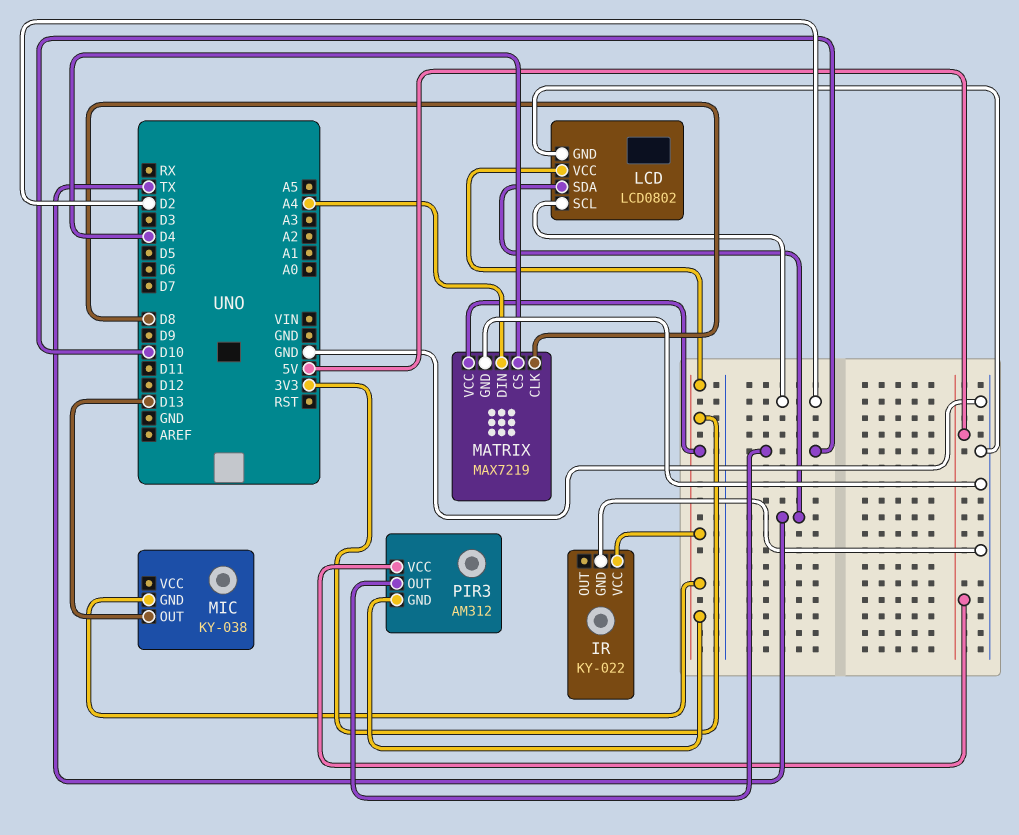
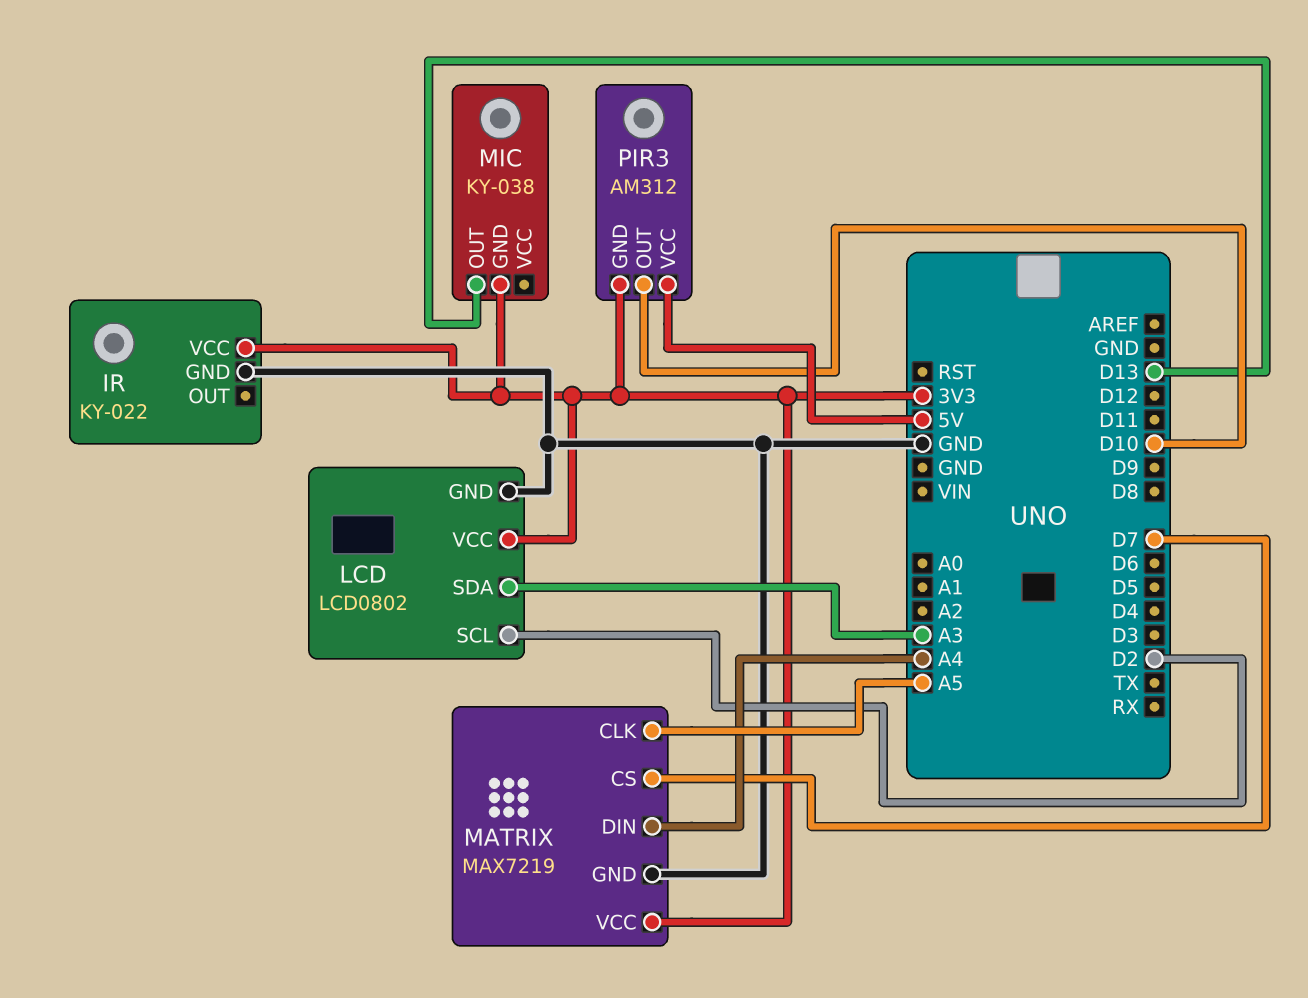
LCD pin SDA: TX -> A3
MATRIX pin CLK: D8 -> A5
MATRIX pin CS: D4 -> D7

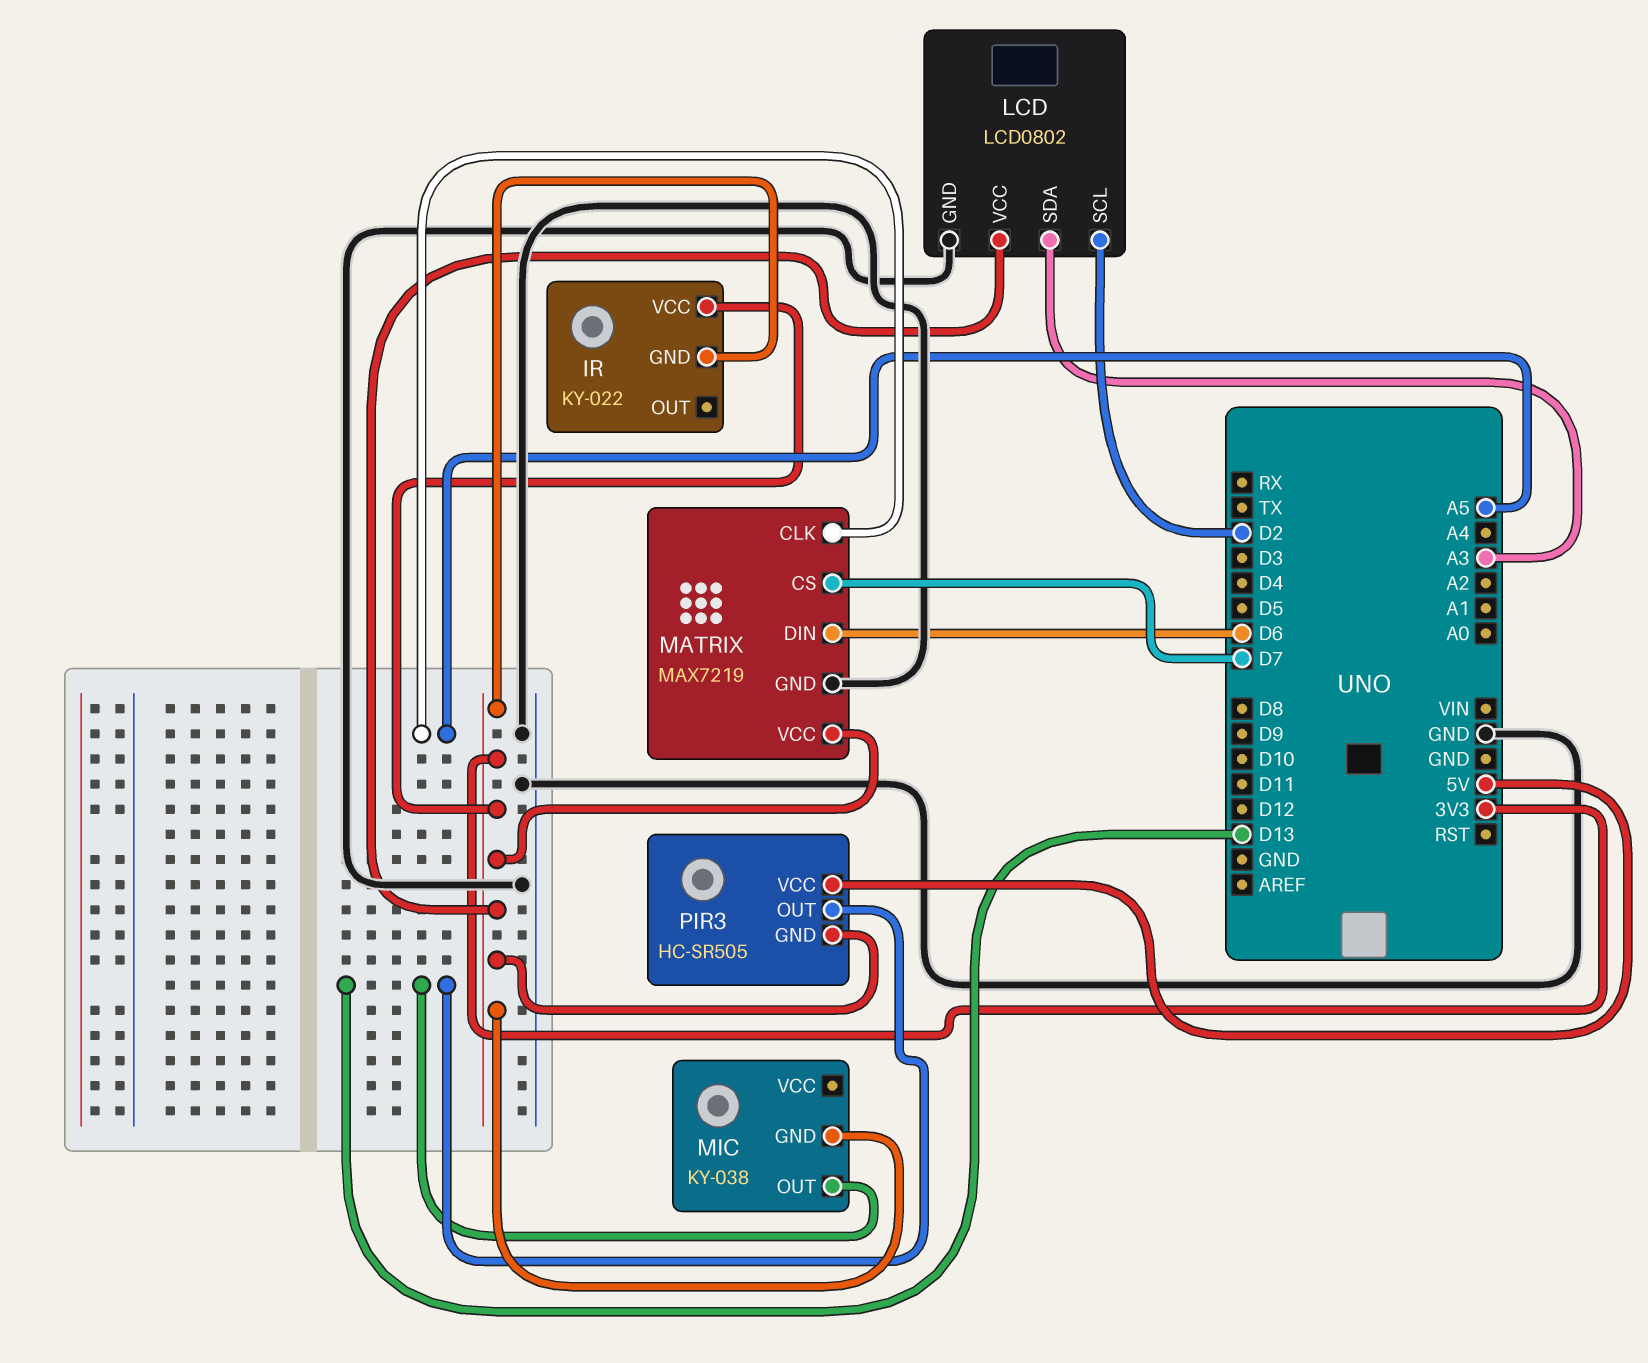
IR pin GND: GND -> 3V3
MATRIX pin DIN: A4 -> D6
PIR3: AM312 -> HC-SR505
PIR3 pin OUT: D10 -> D13

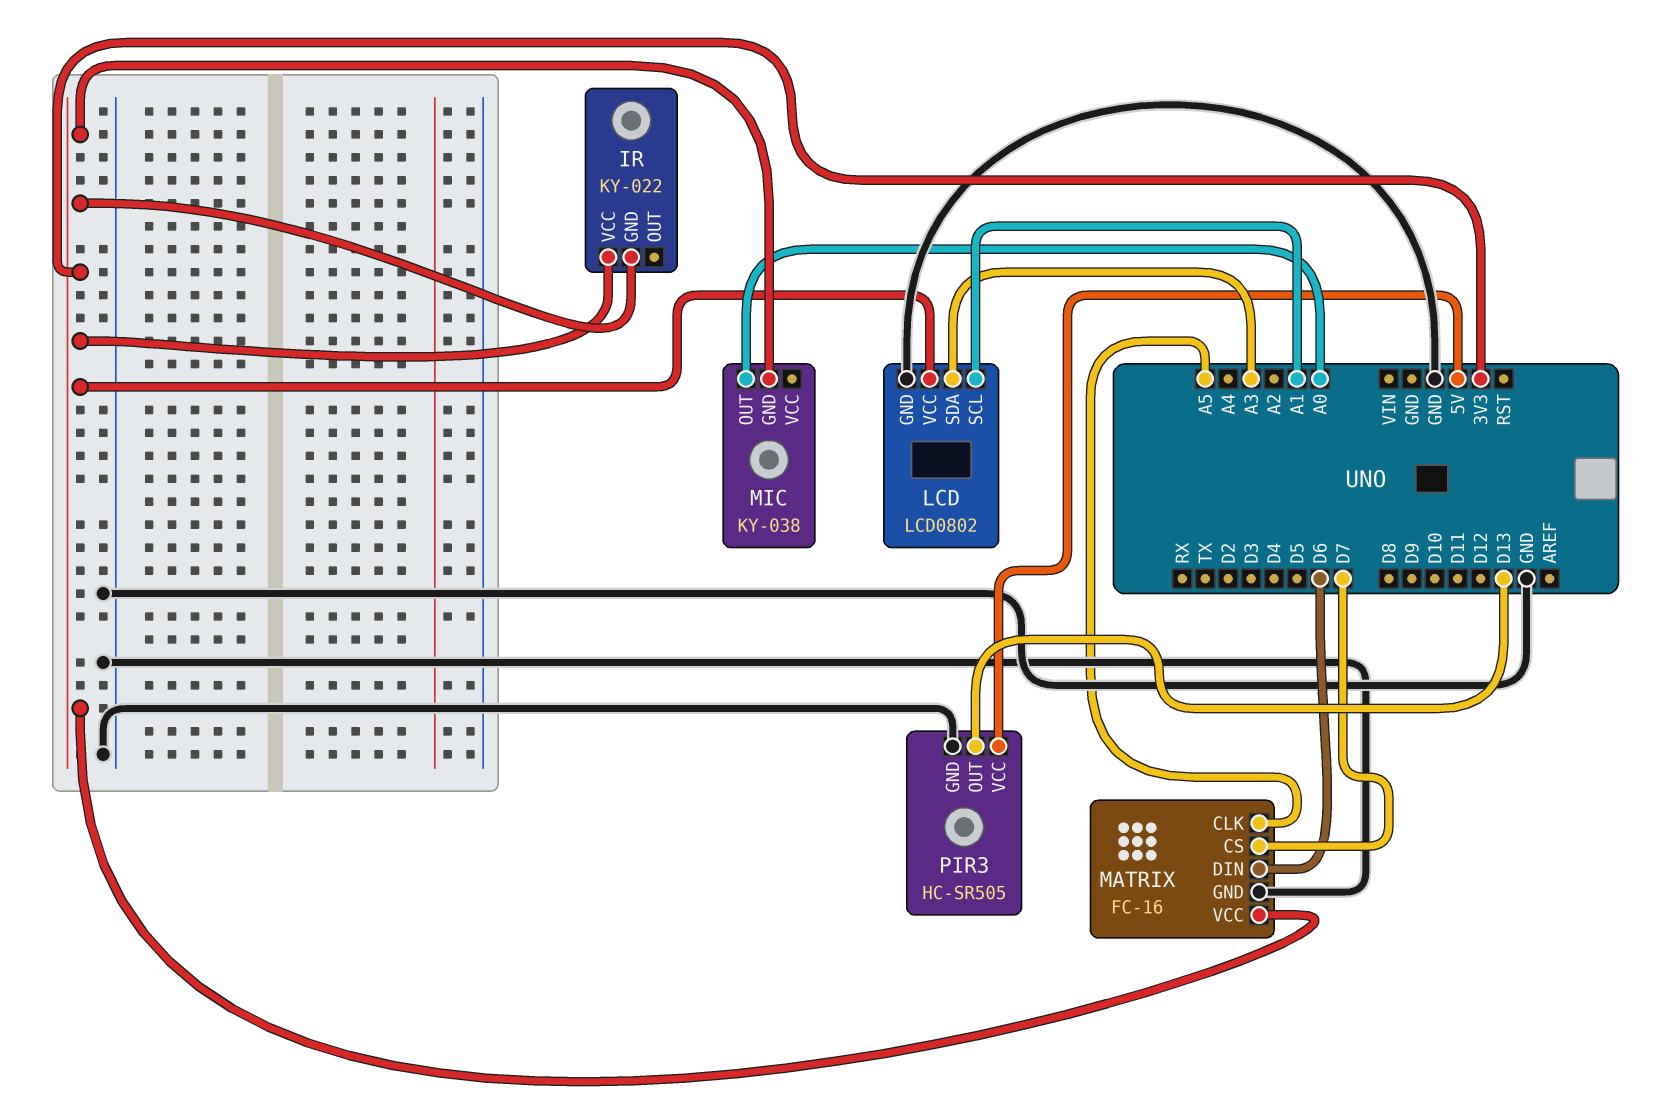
LCD pin SCL: D2 -> A1
MATRIX: MAX7219 -> FC-16
MIC pin OUT: D13 -> A0
PIR3 pin GND: 3V3 -> GND

